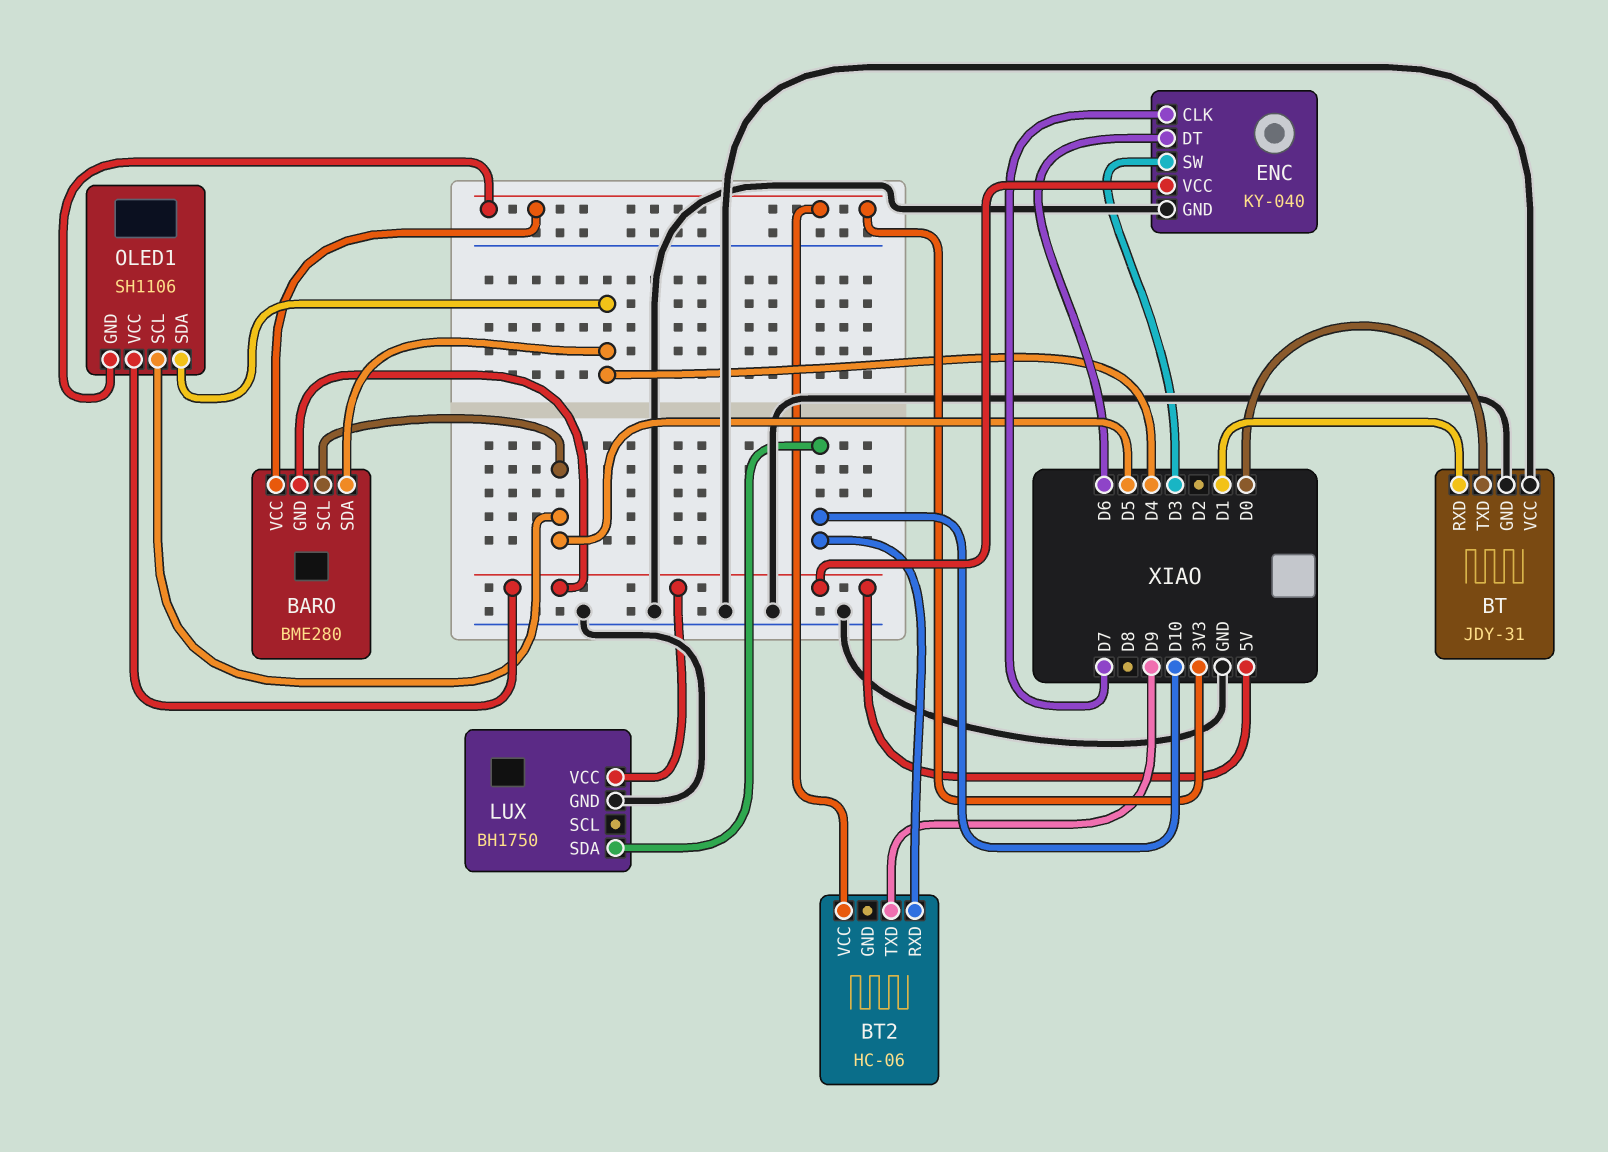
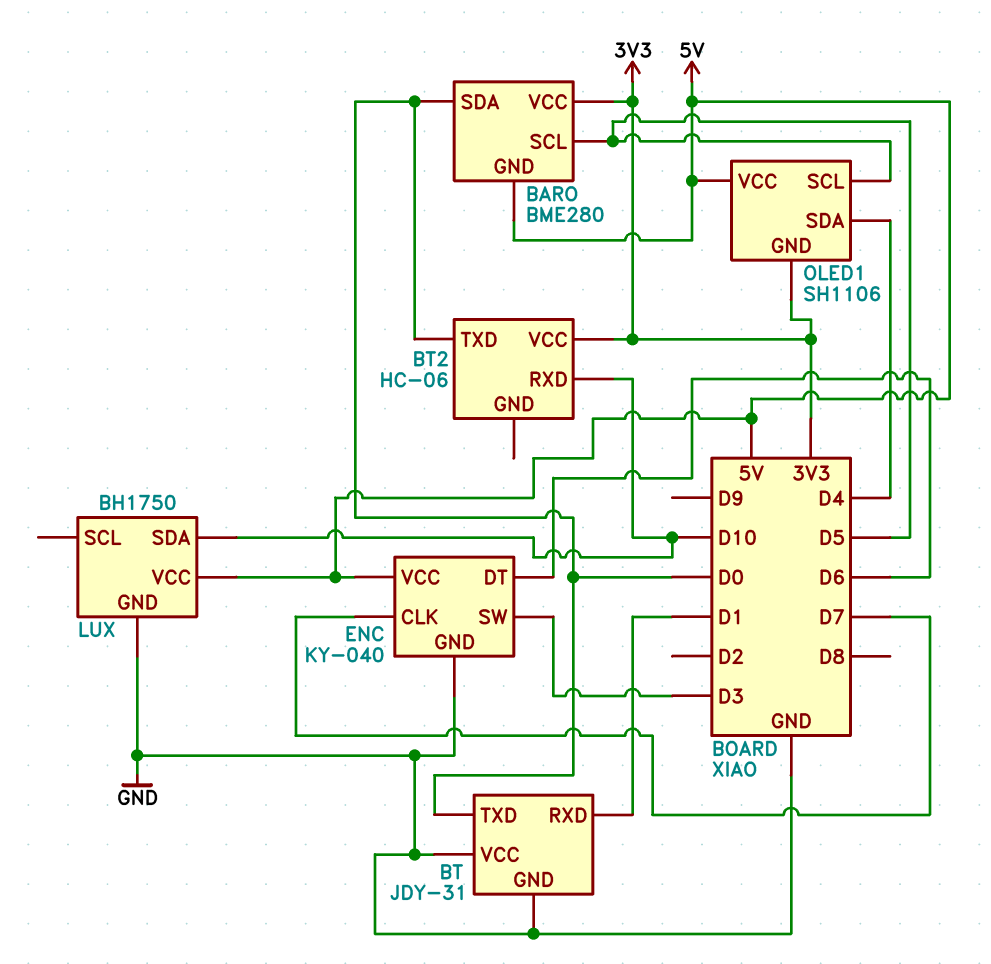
BARO pin SDA: D4 -> D0
BT2 pin TXD: D9 -> D0

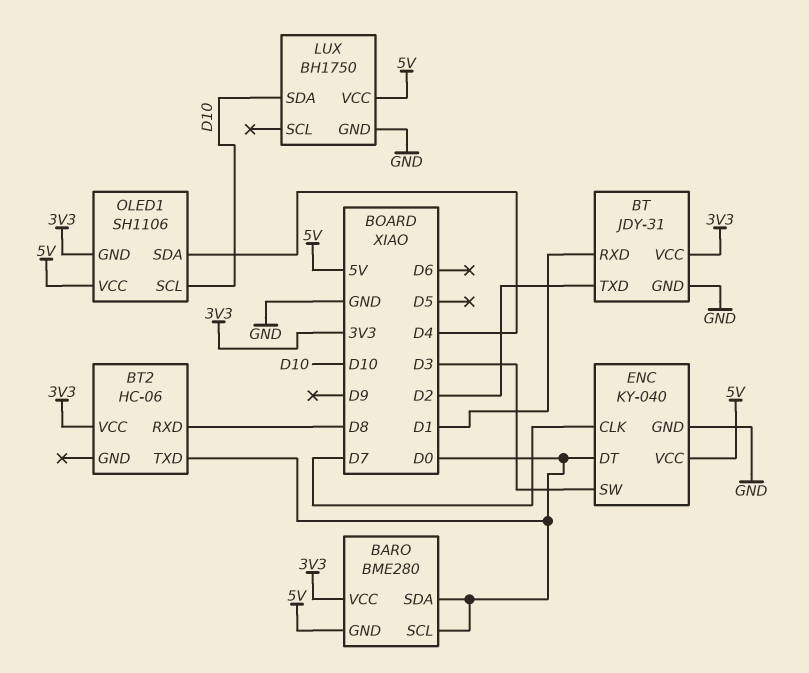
BARO pin SCL: D5 -> D0
BT pin TXD: D0 -> D2
BT pin VCC: GND -> 3V3
BT2 pin RXD: D10 -> D8
ENC pin DT: D6 -> D0
OLED1 pin SCL: D5 -> D10

